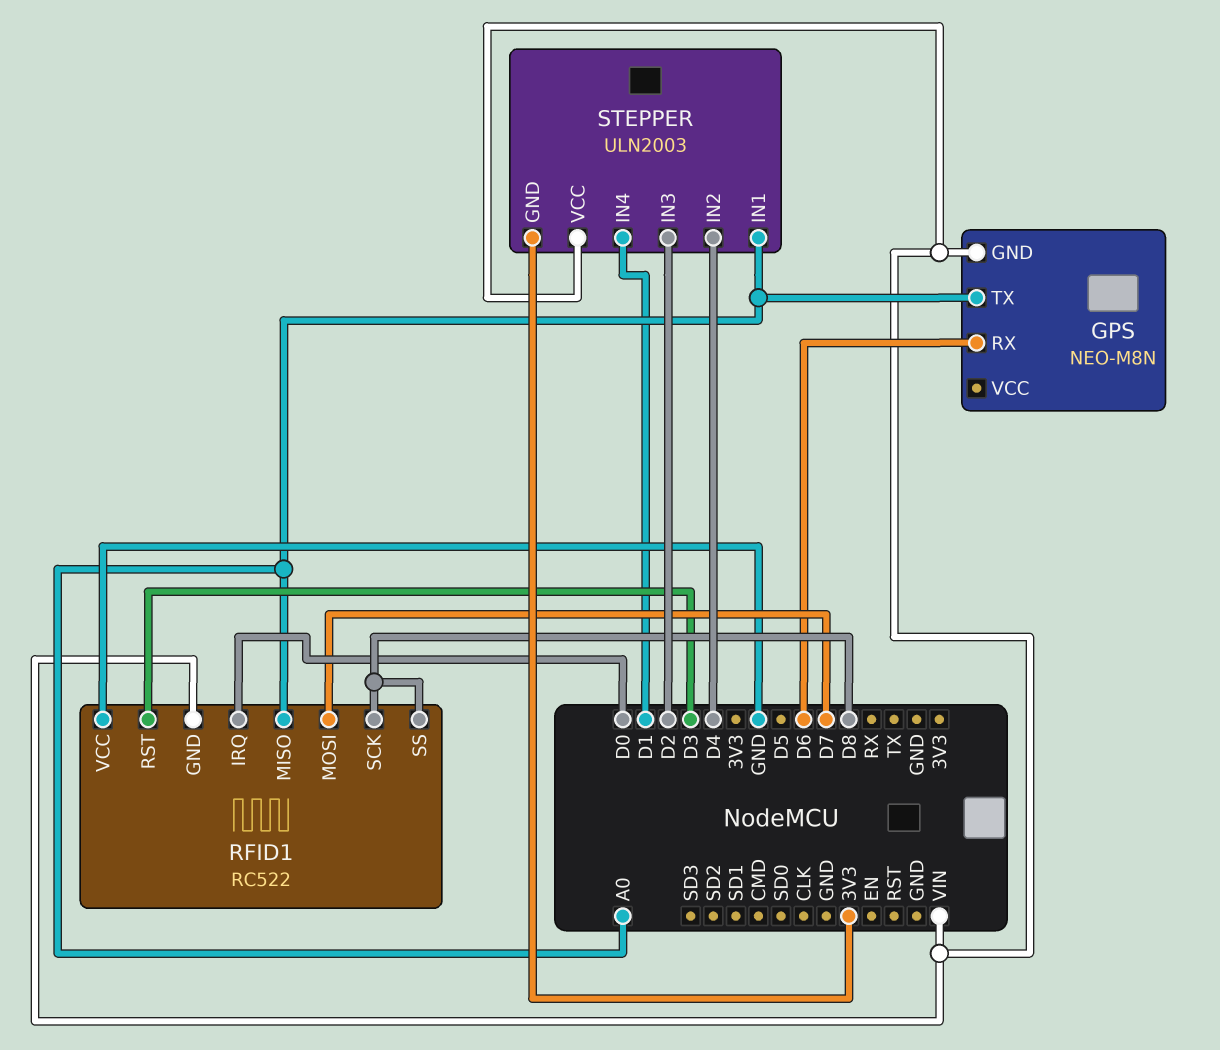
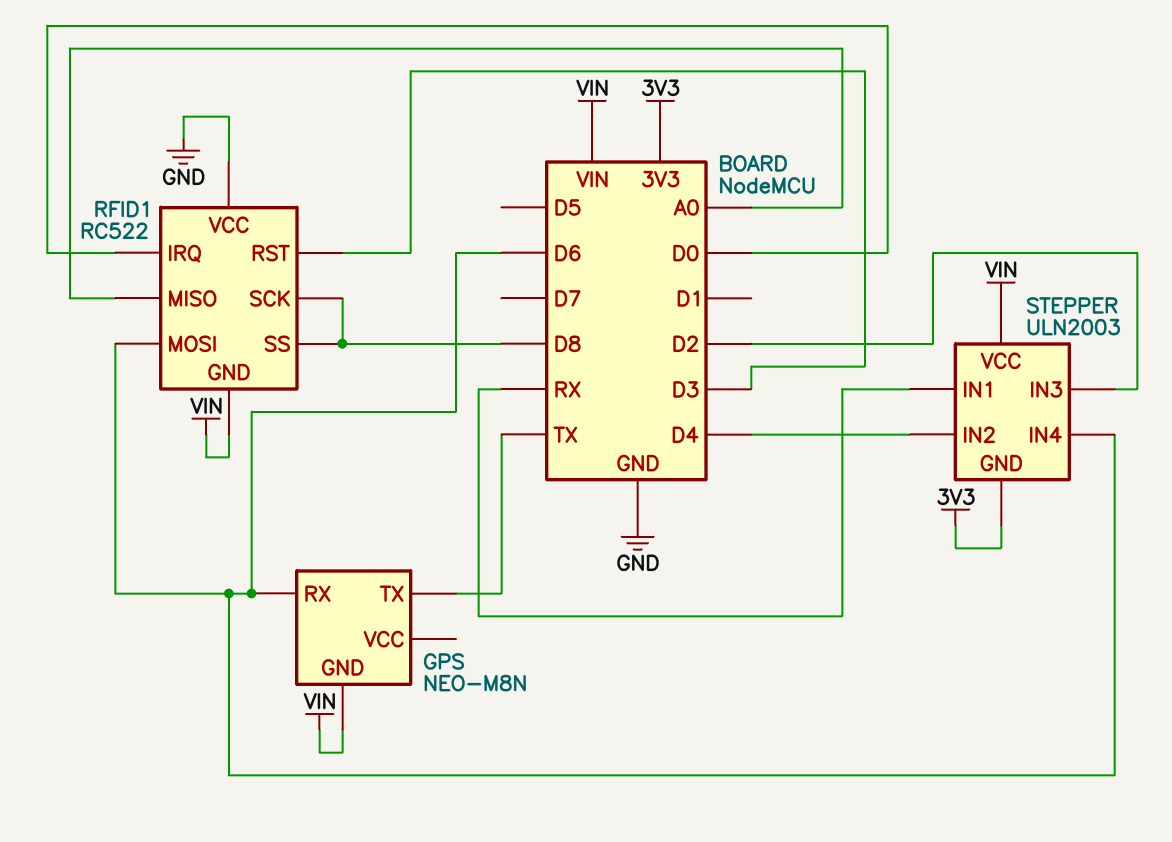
GPS pin TX: A0 -> TX
RFID1 pin MOSI: D7 -> D6
STEPPER pin IN1: A0 -> RX
STEPPER pin IN4: D1 -> D6

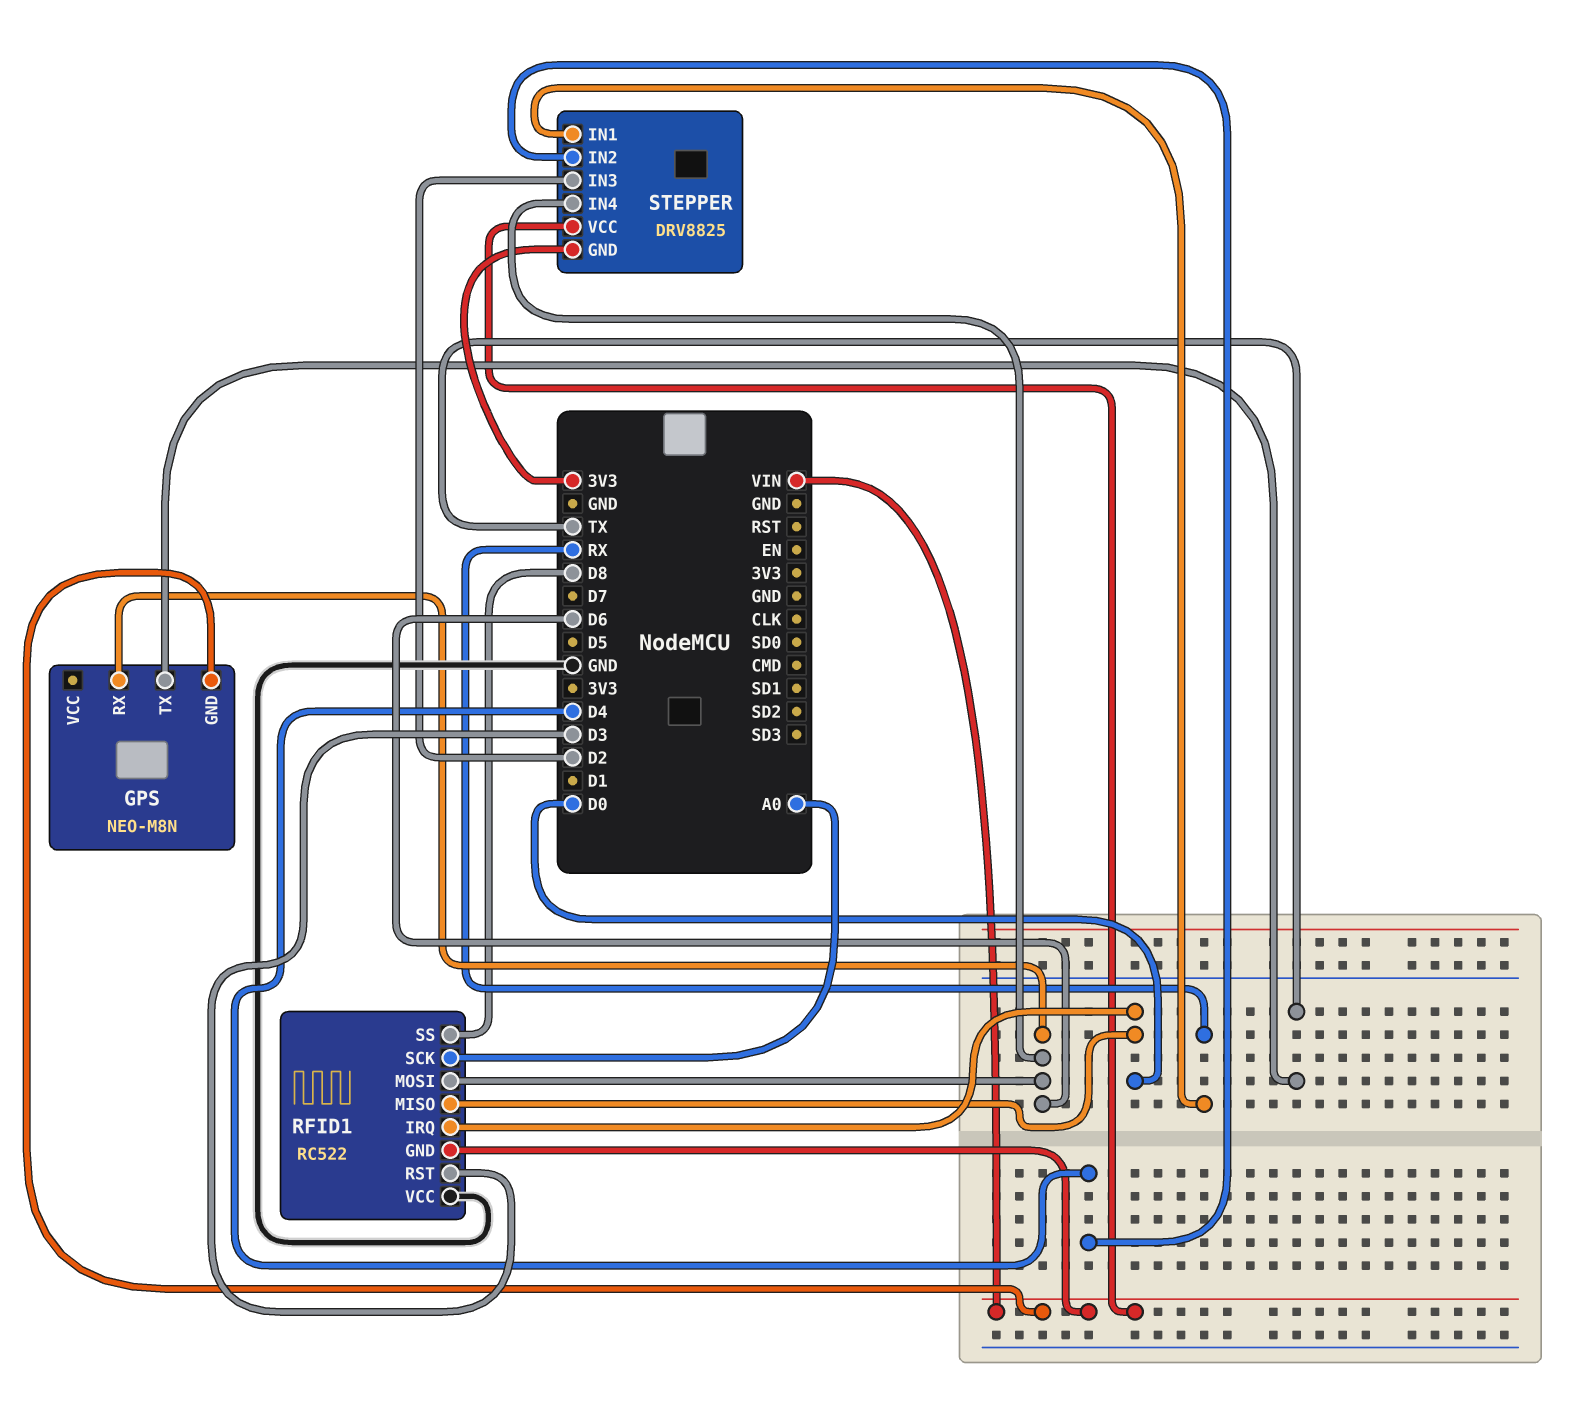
RFID1 pin MISO: A0 -> D0
RFID1 pin SCK: D8 -> A0
STEPPER: ULN2003 -> DRV8825

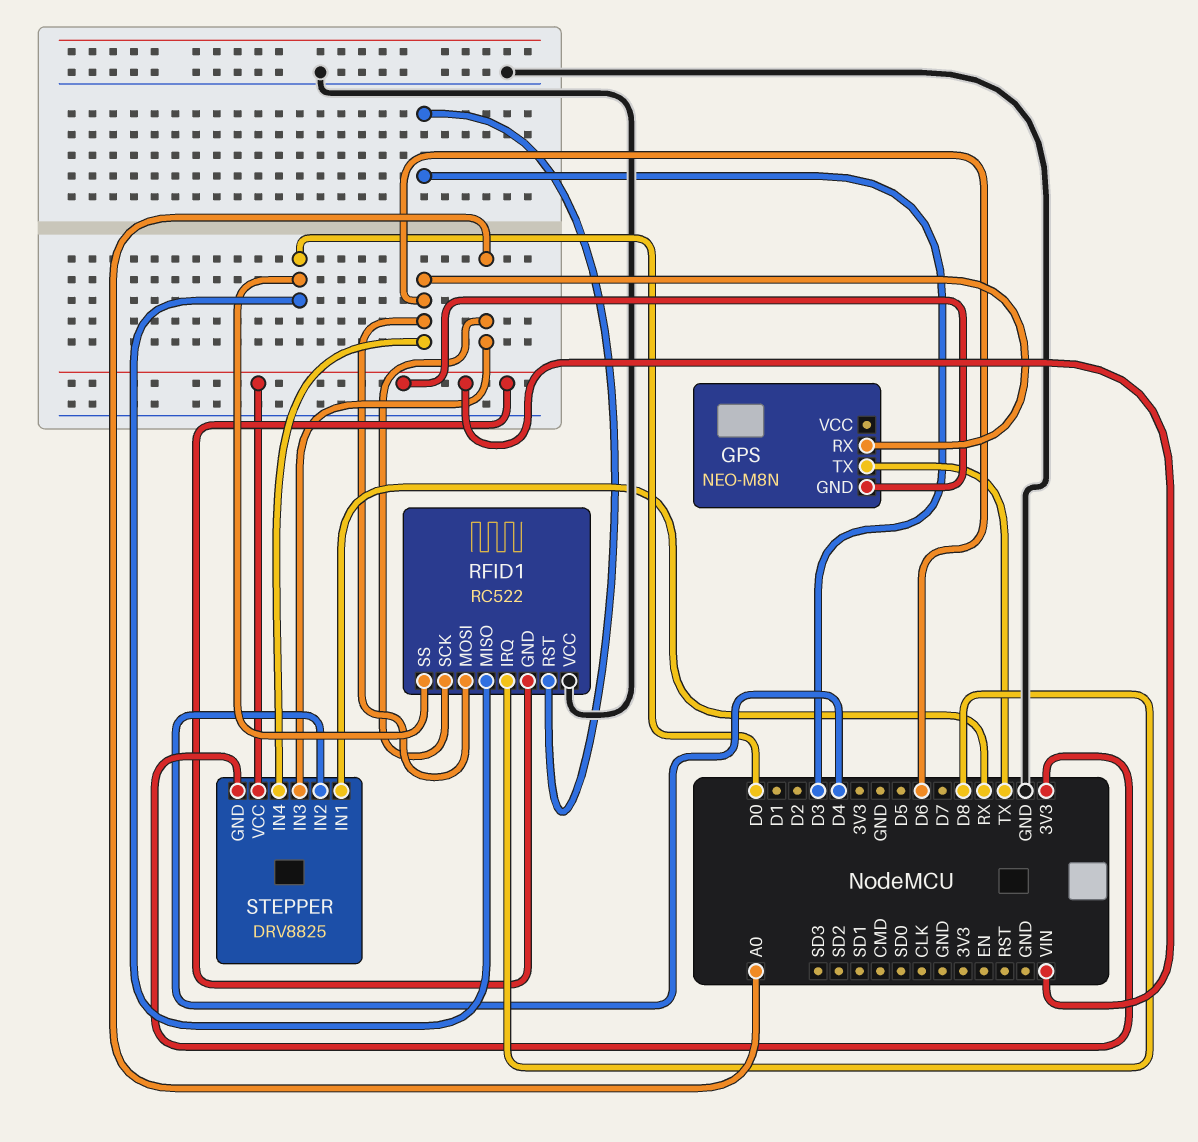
RFID1 pin IRQ: D0 -> D8
RFID1 pin SS: D8 -> D0
STEPPER pin IN3: D2 -> A0

